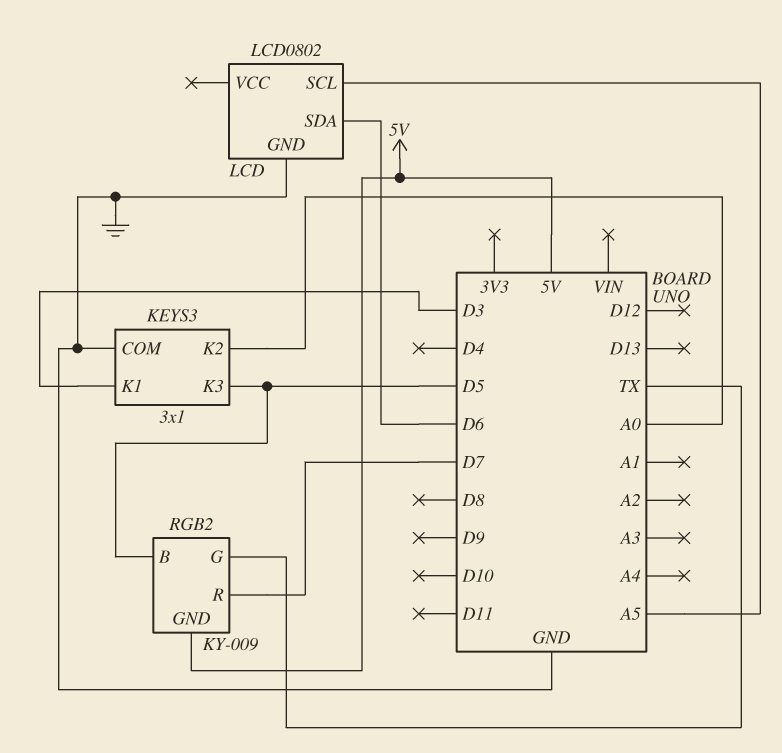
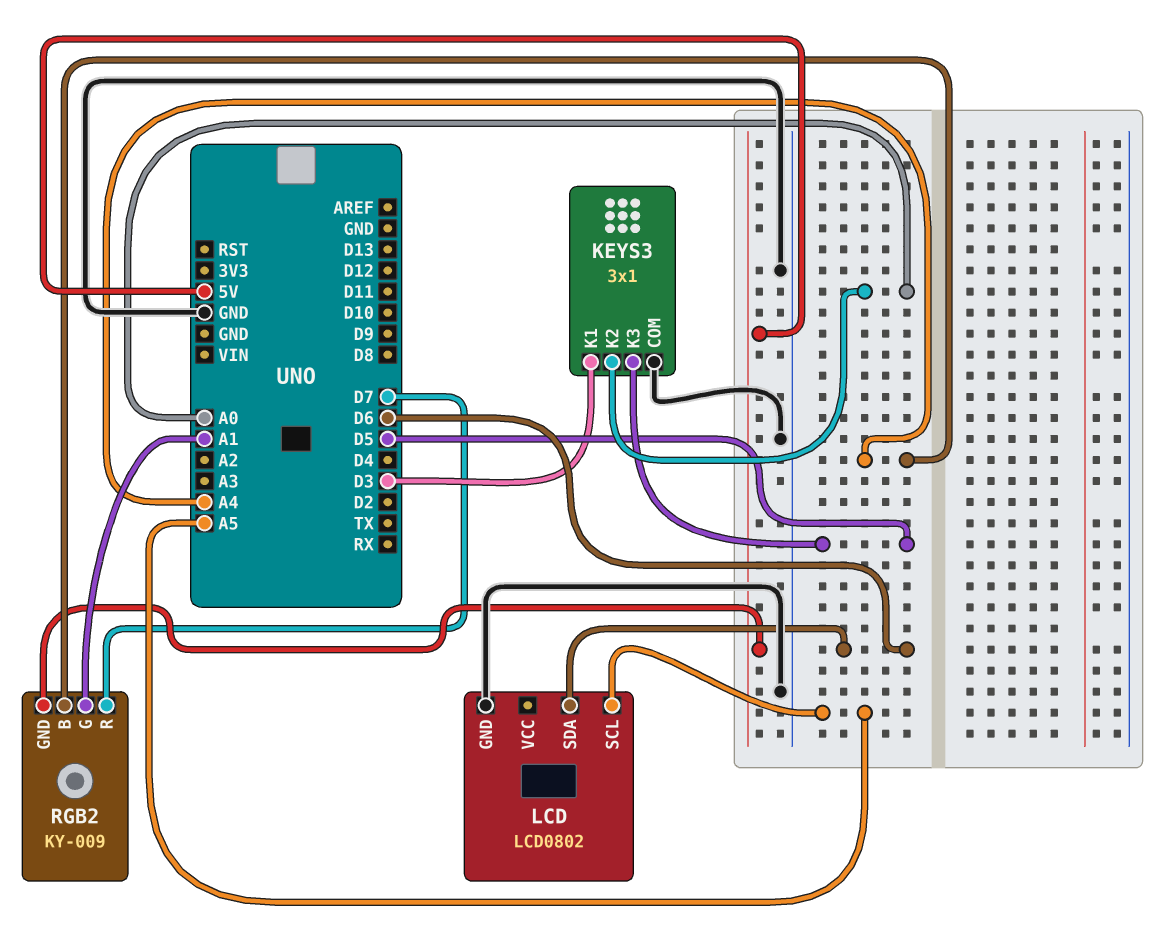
RGB2 pin B: D5 -> A4
RGB2 pin G: TX -> A1

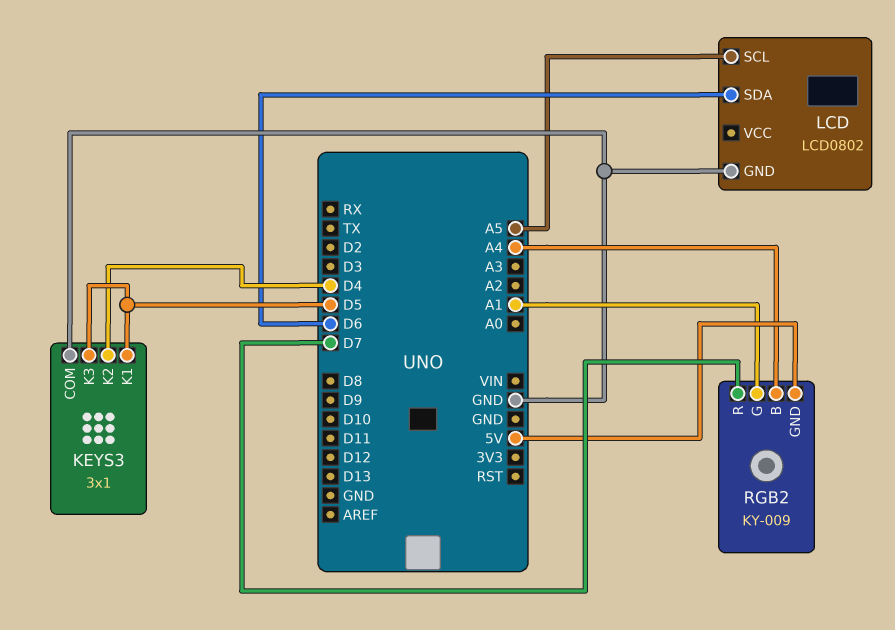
KEYS3 pin K1: D3 -> D5
KEYS3 pin K2: A0 -> D4

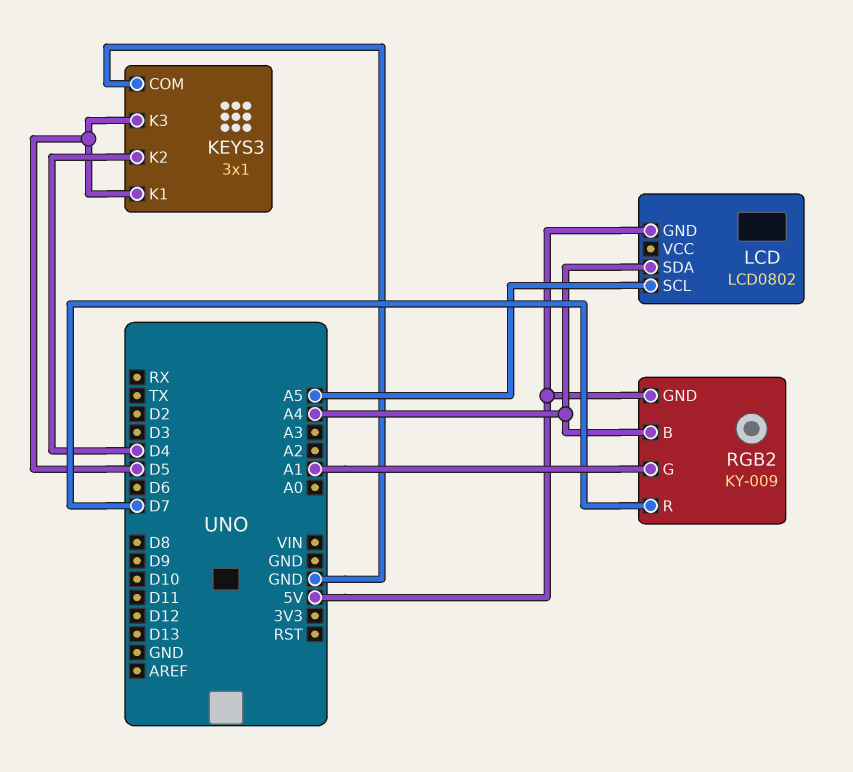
LCD pin GND: GND -> 5V
LCD pin SDA: D6 -> A4

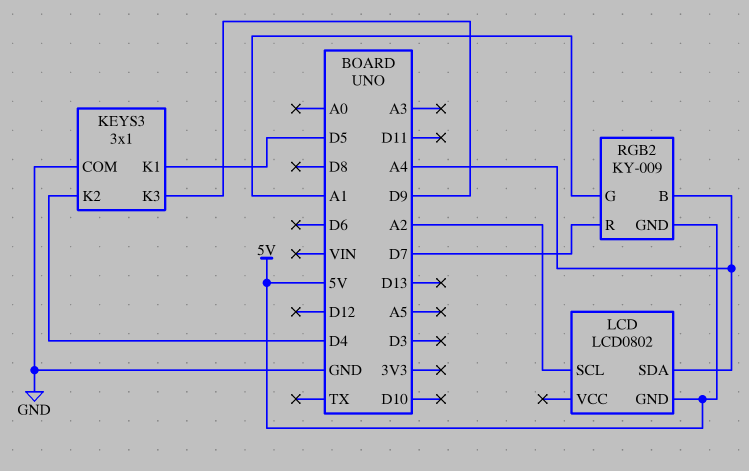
KEYS3 pin K3: D5 -> D9
LCD pin SCL: A5 -> A2

